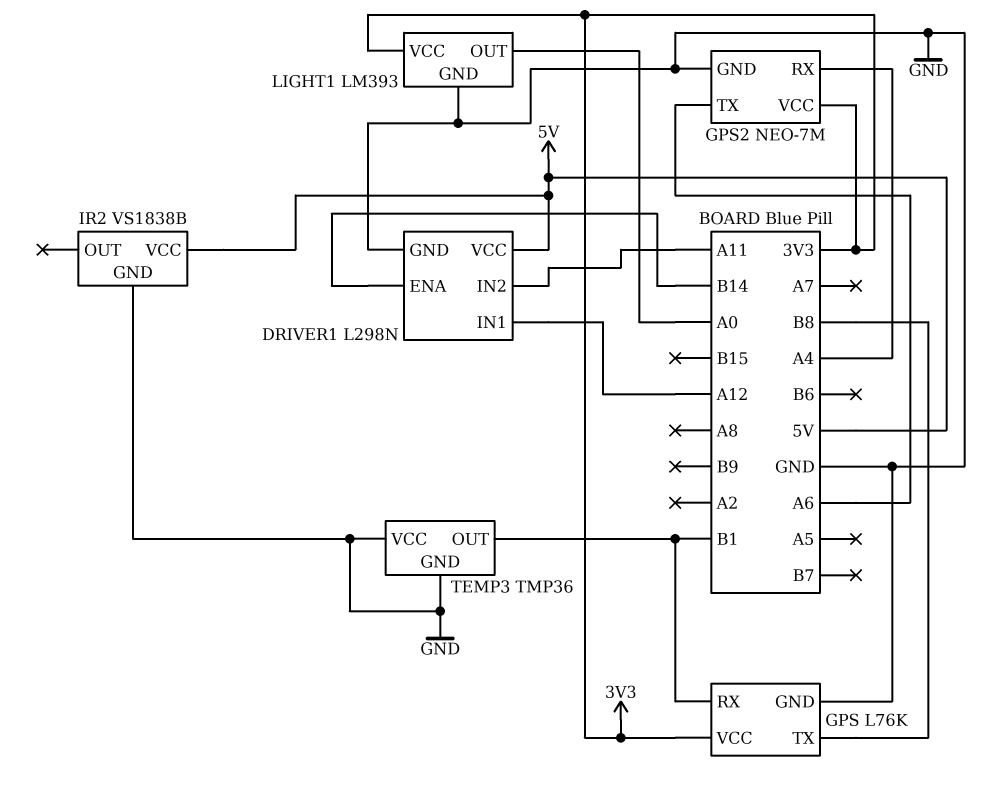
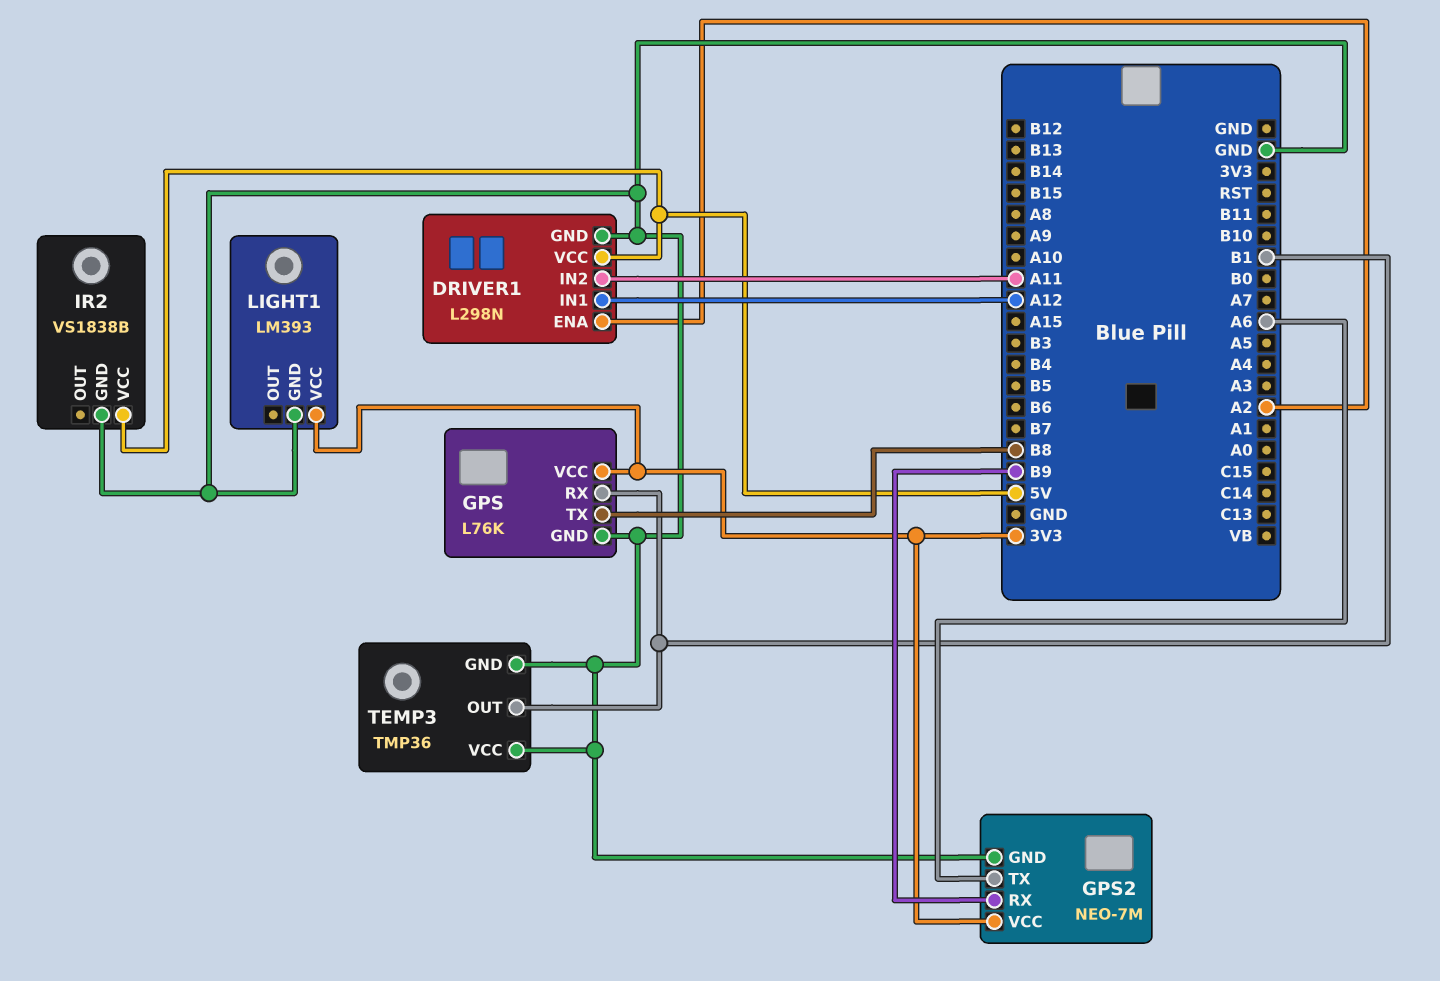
DRIVER1 pin ENA: B14 -> A2
GPS2 pin RX: A4 -> B9
LIGHT1 pin OUT: A0 -> none

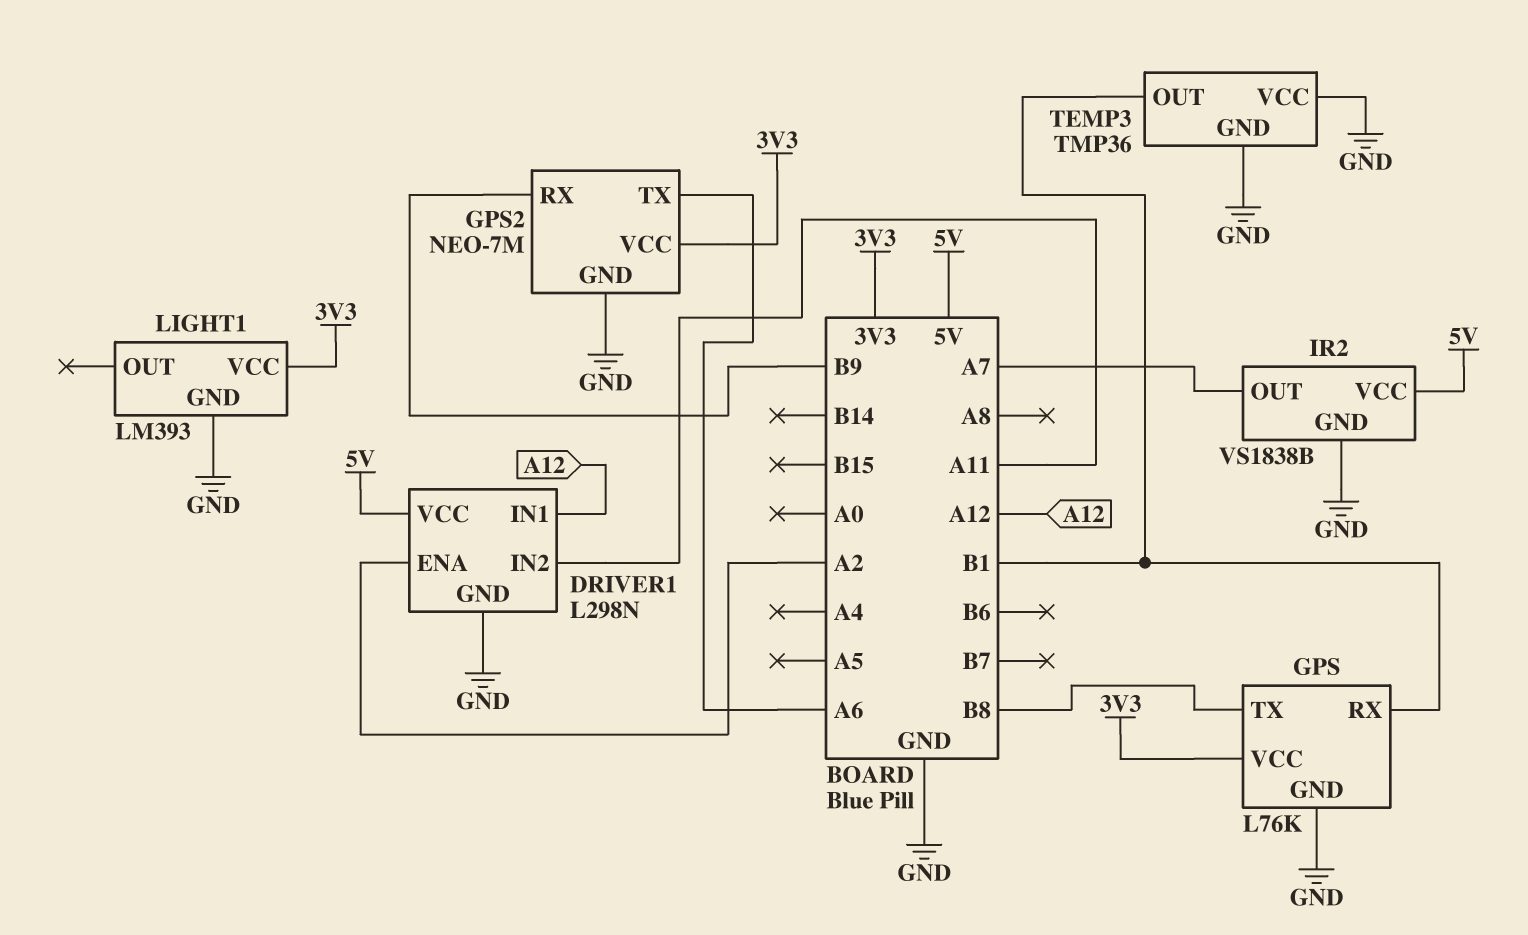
IR2 pin OUT: none -> A7

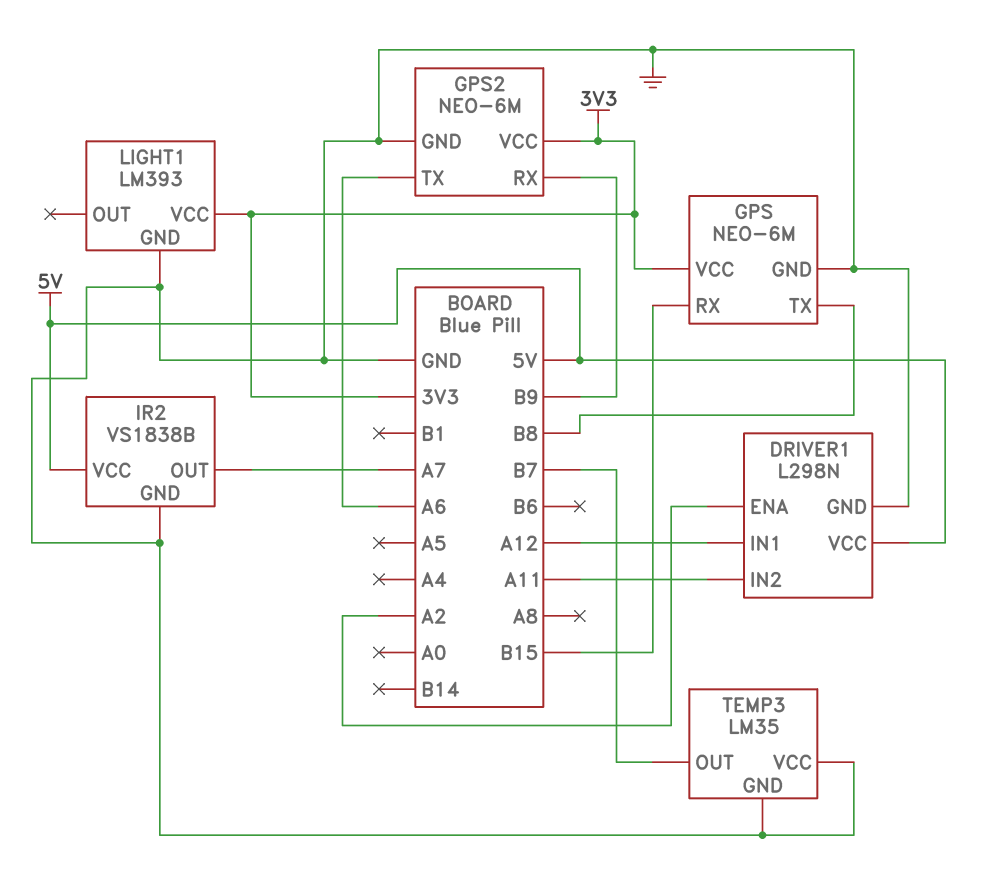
GPS: L76K -> NEO-6M
GPS pin RX: B1 -> B15
GPS2: NEO-7M -> NEO-6M
TEMP3: TMP36 -> LM35
TEMP3 pin OUT: B1 -> B7

